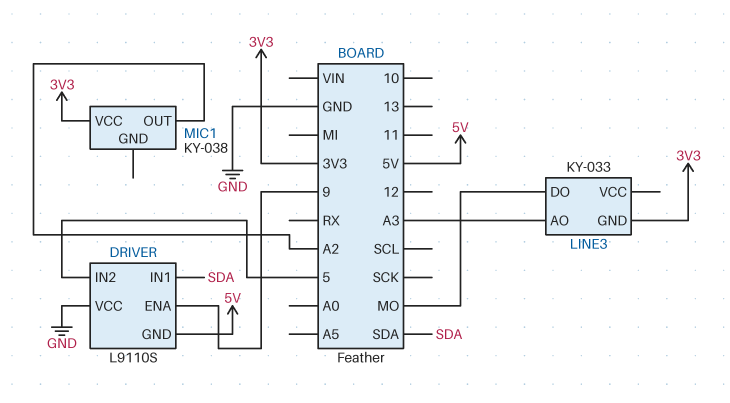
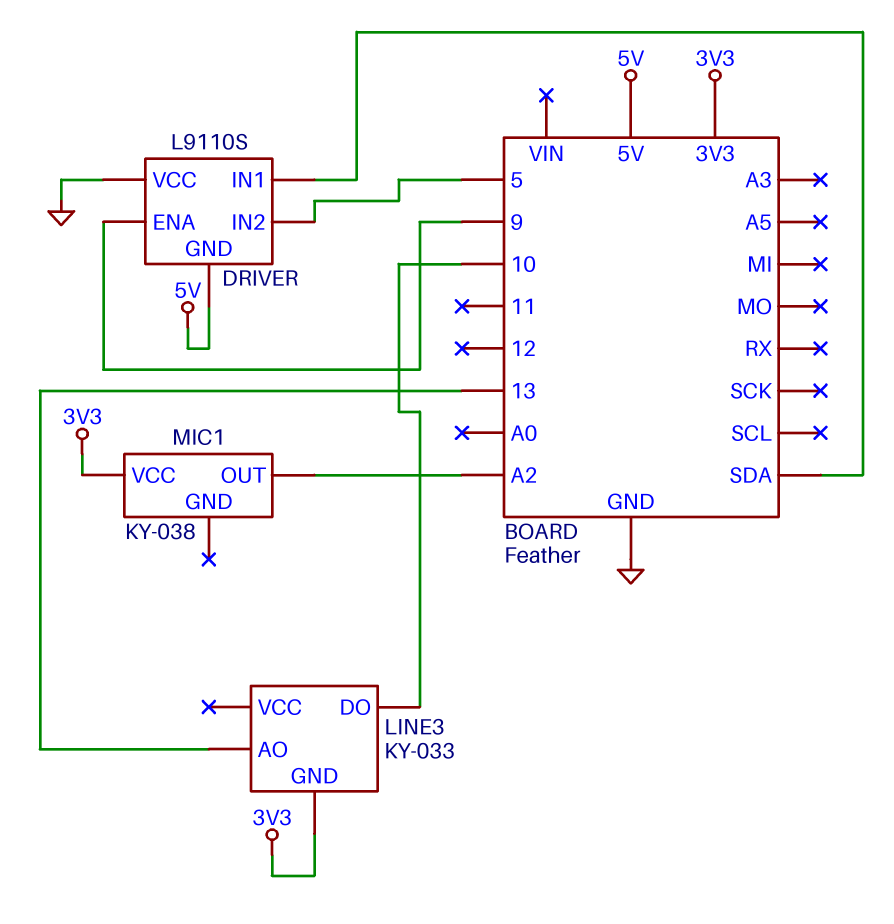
LINE3 pin AO: A3 -> 13
LINE3 pin DO: MO -> 10

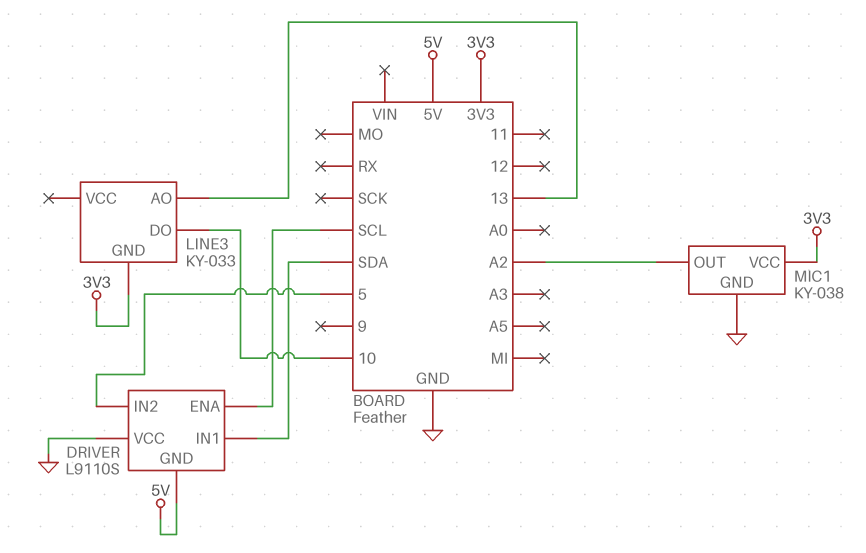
DRIVER pin ENA: 9 -> SCL
MIC1 pin GND: none -> GND

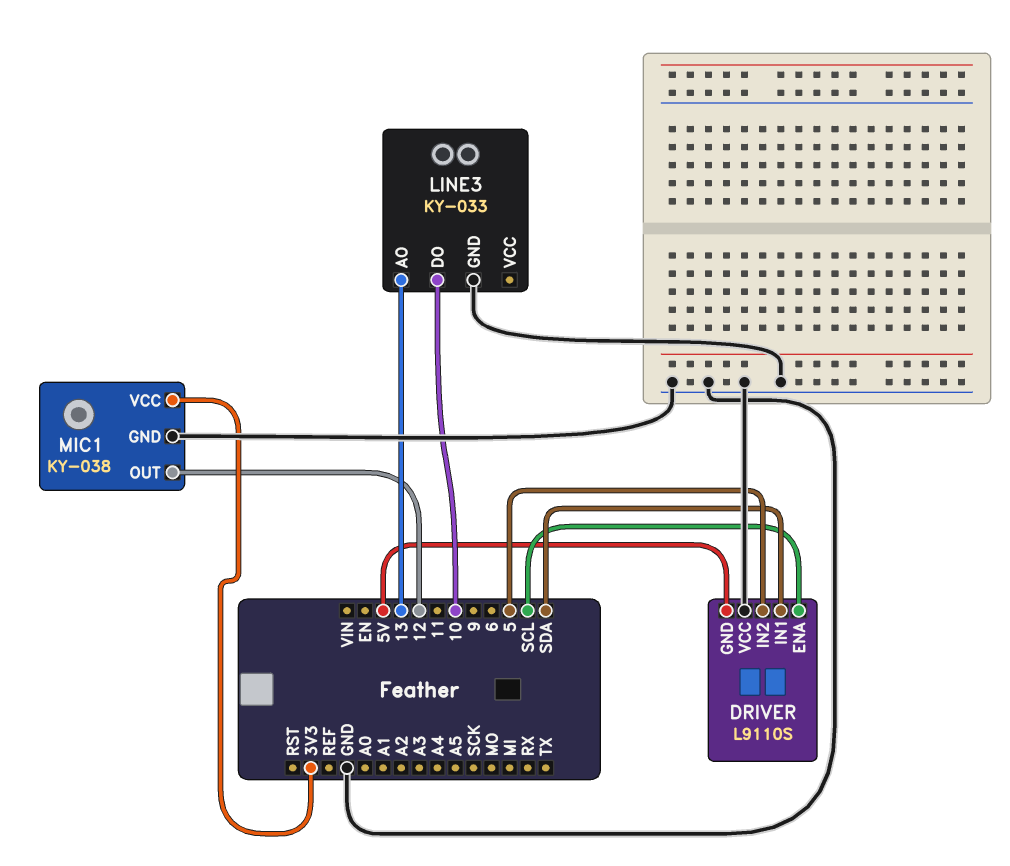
LINE3 pin GND: 3V3 -> GND
MIC1 pin OUT: A2 -> 12

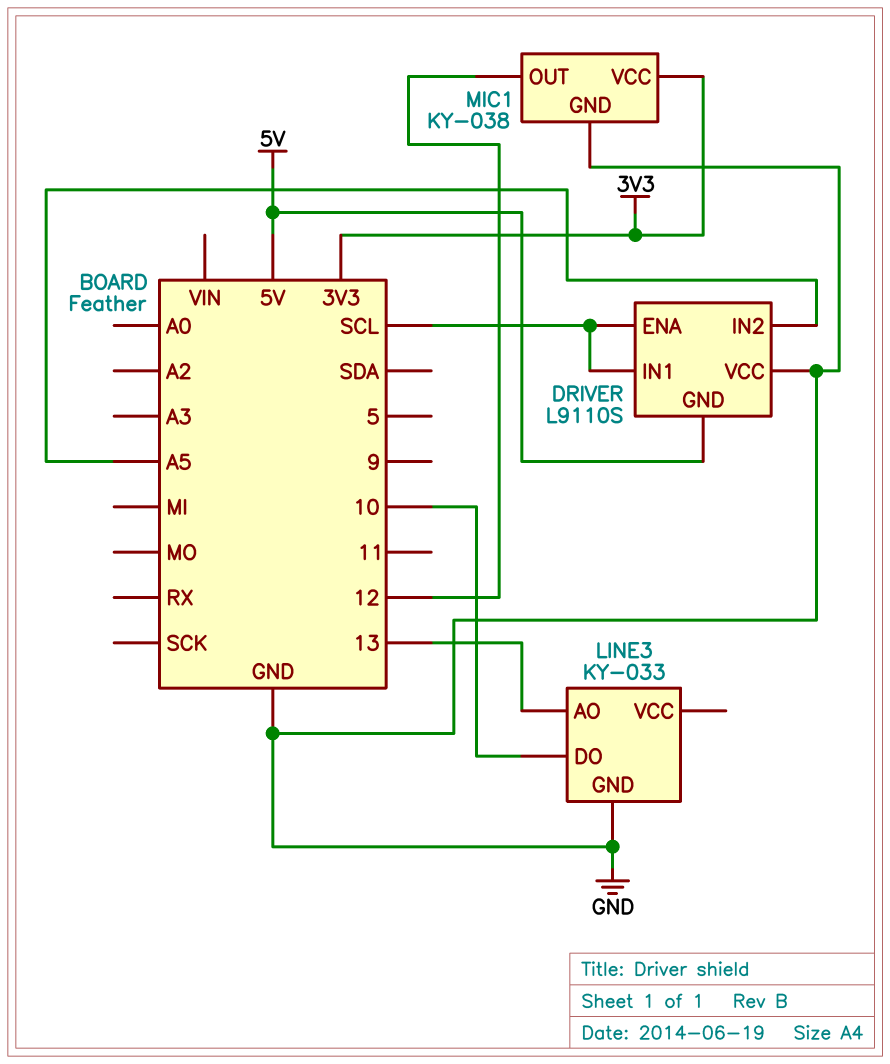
DRIVER pin IN1: SDA -> SCL
DRIVER pin IN2: 5 -> A5

